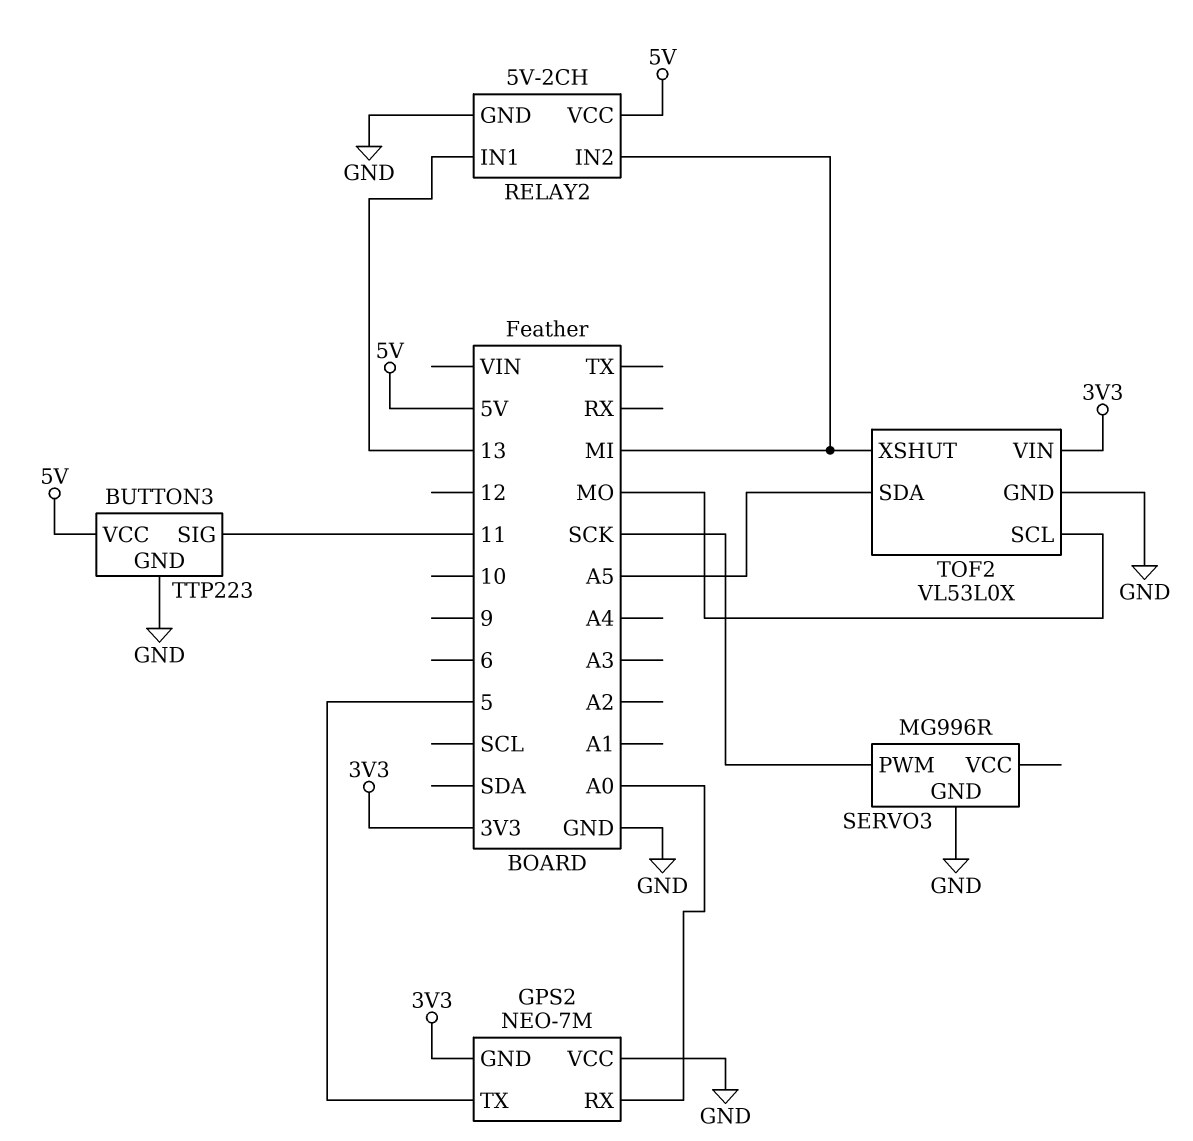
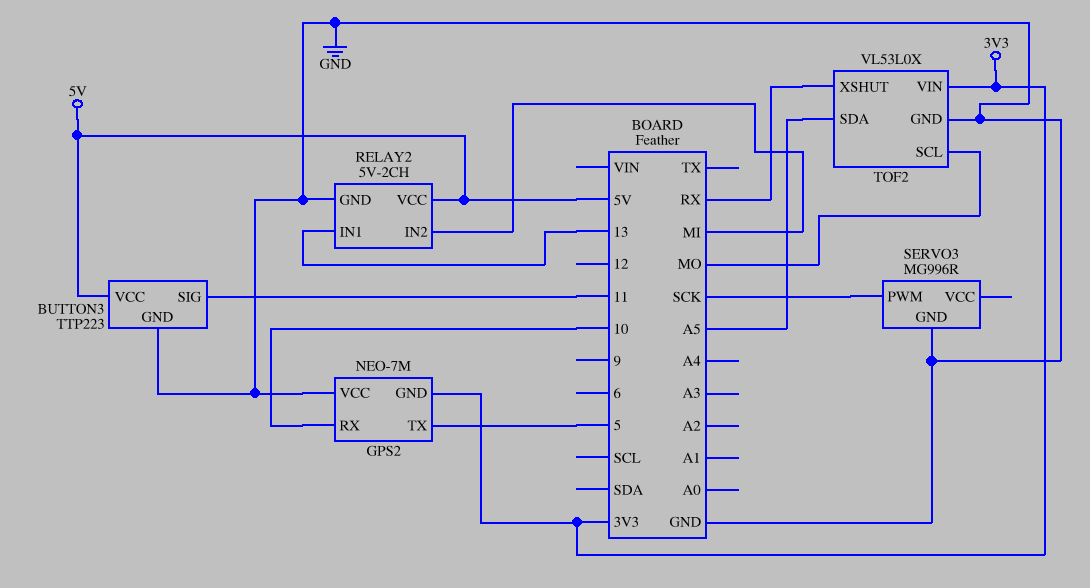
GPS2 pin RX: A0 -> 10
TOF2 pin XSHUT: MI -> RX

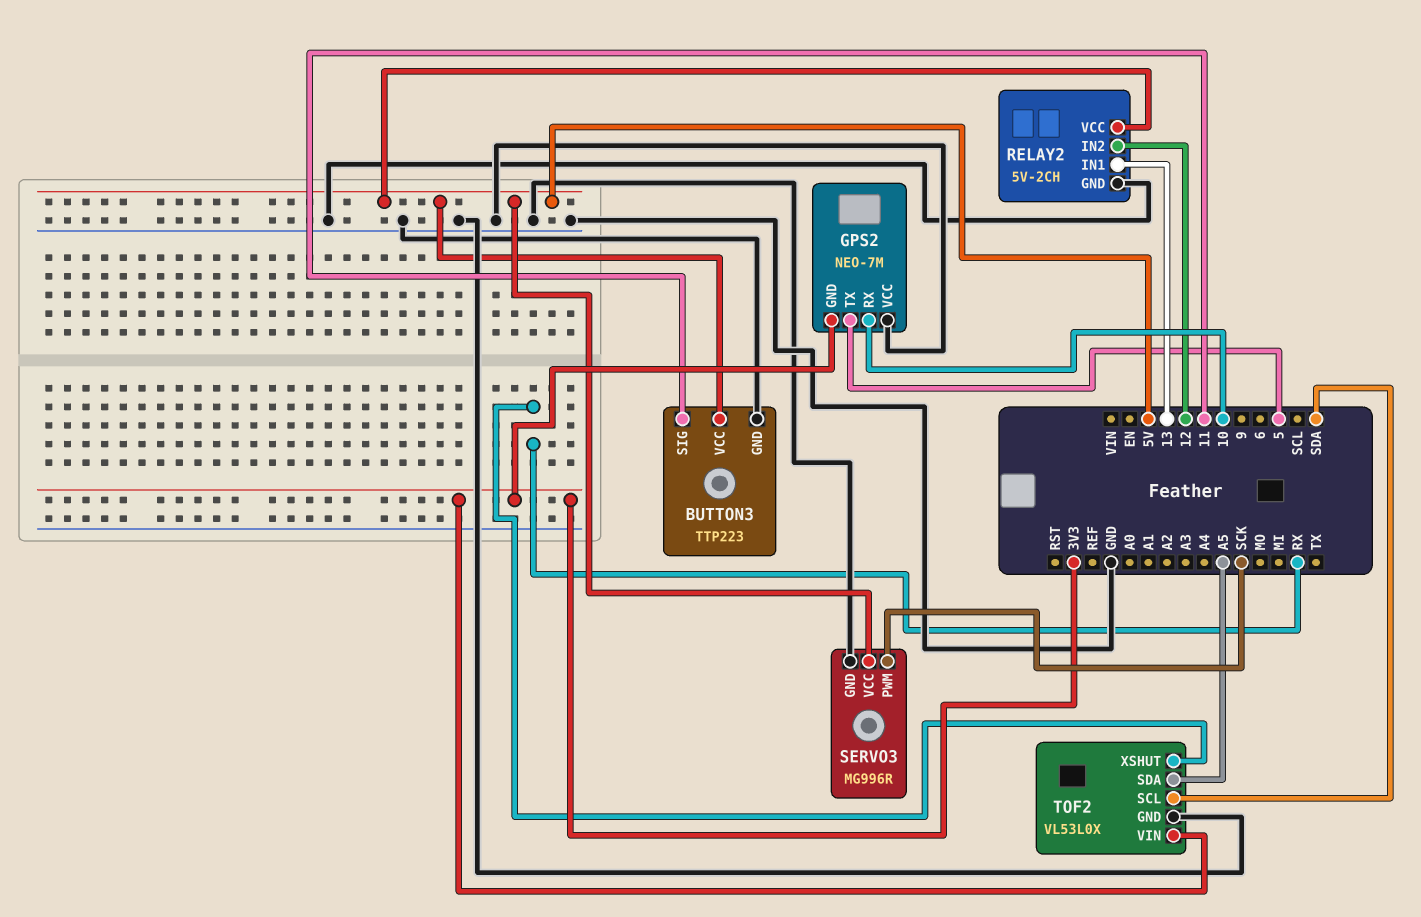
RELAY2 pin IN2: MI -> 12
SERVO3 pin VCC: none -> 5V
TOF2 pin SCL: MO -> SDA

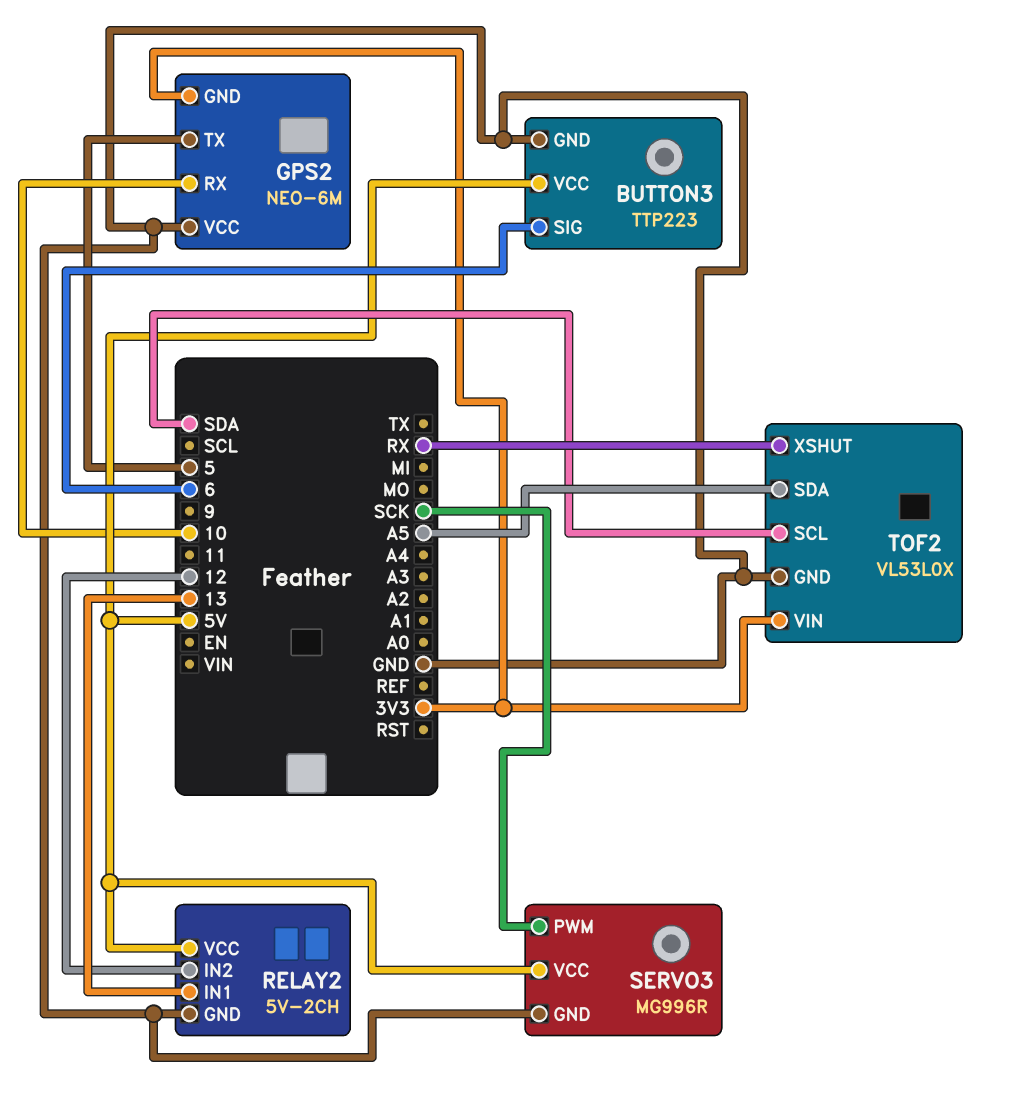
BUTTON3 pin SIG: 11 -> 6
GPS2: NEO-7M -> NEO-6M

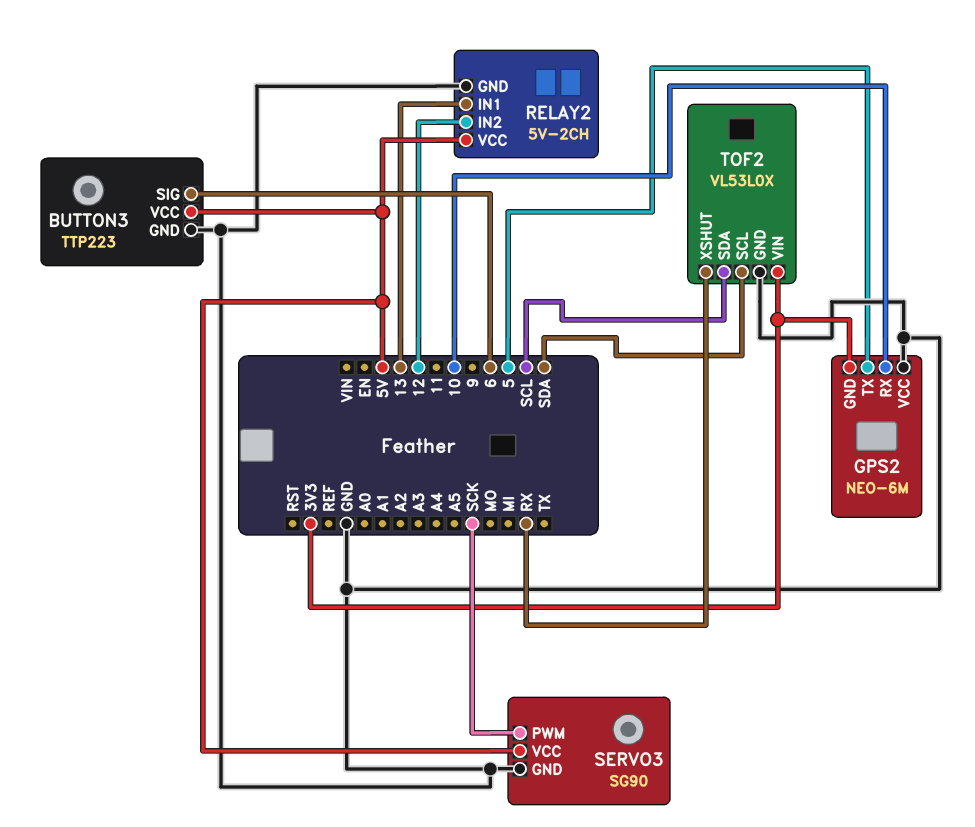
SERVO3: MG996R -> SG90
TOF2 pin SDA: A5 -> SCL

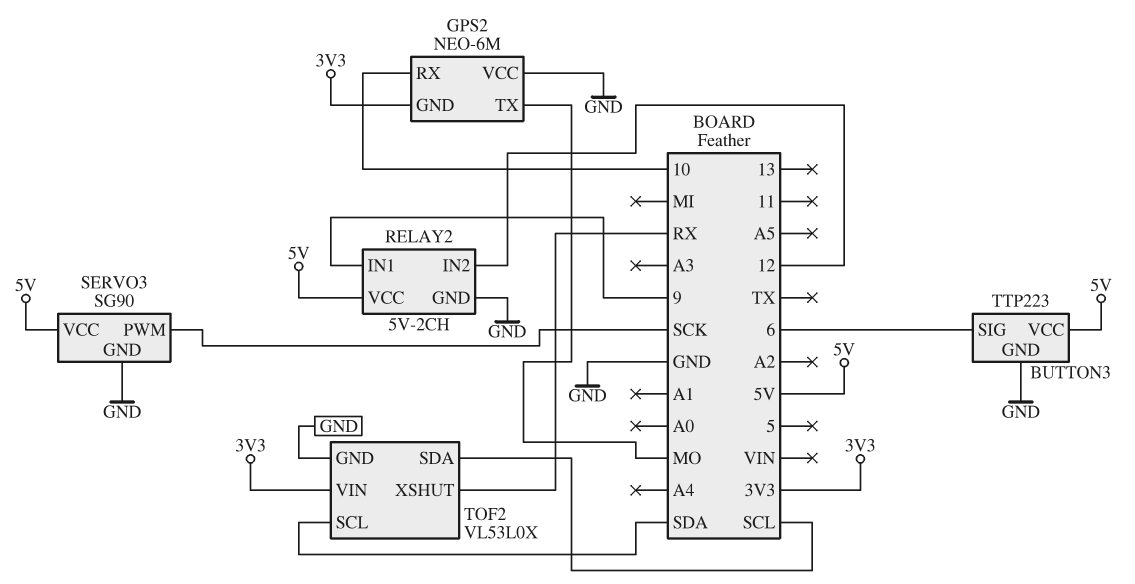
GPS2 pin TX: 5 -> MO
RELAY2 pin IN1: 13 -> 9

